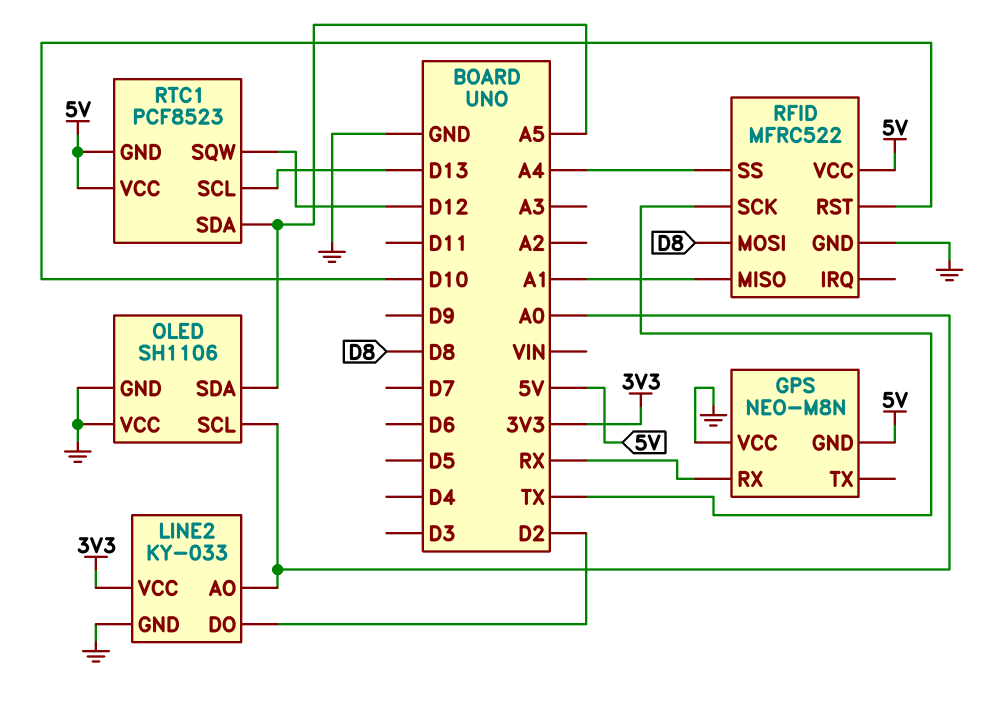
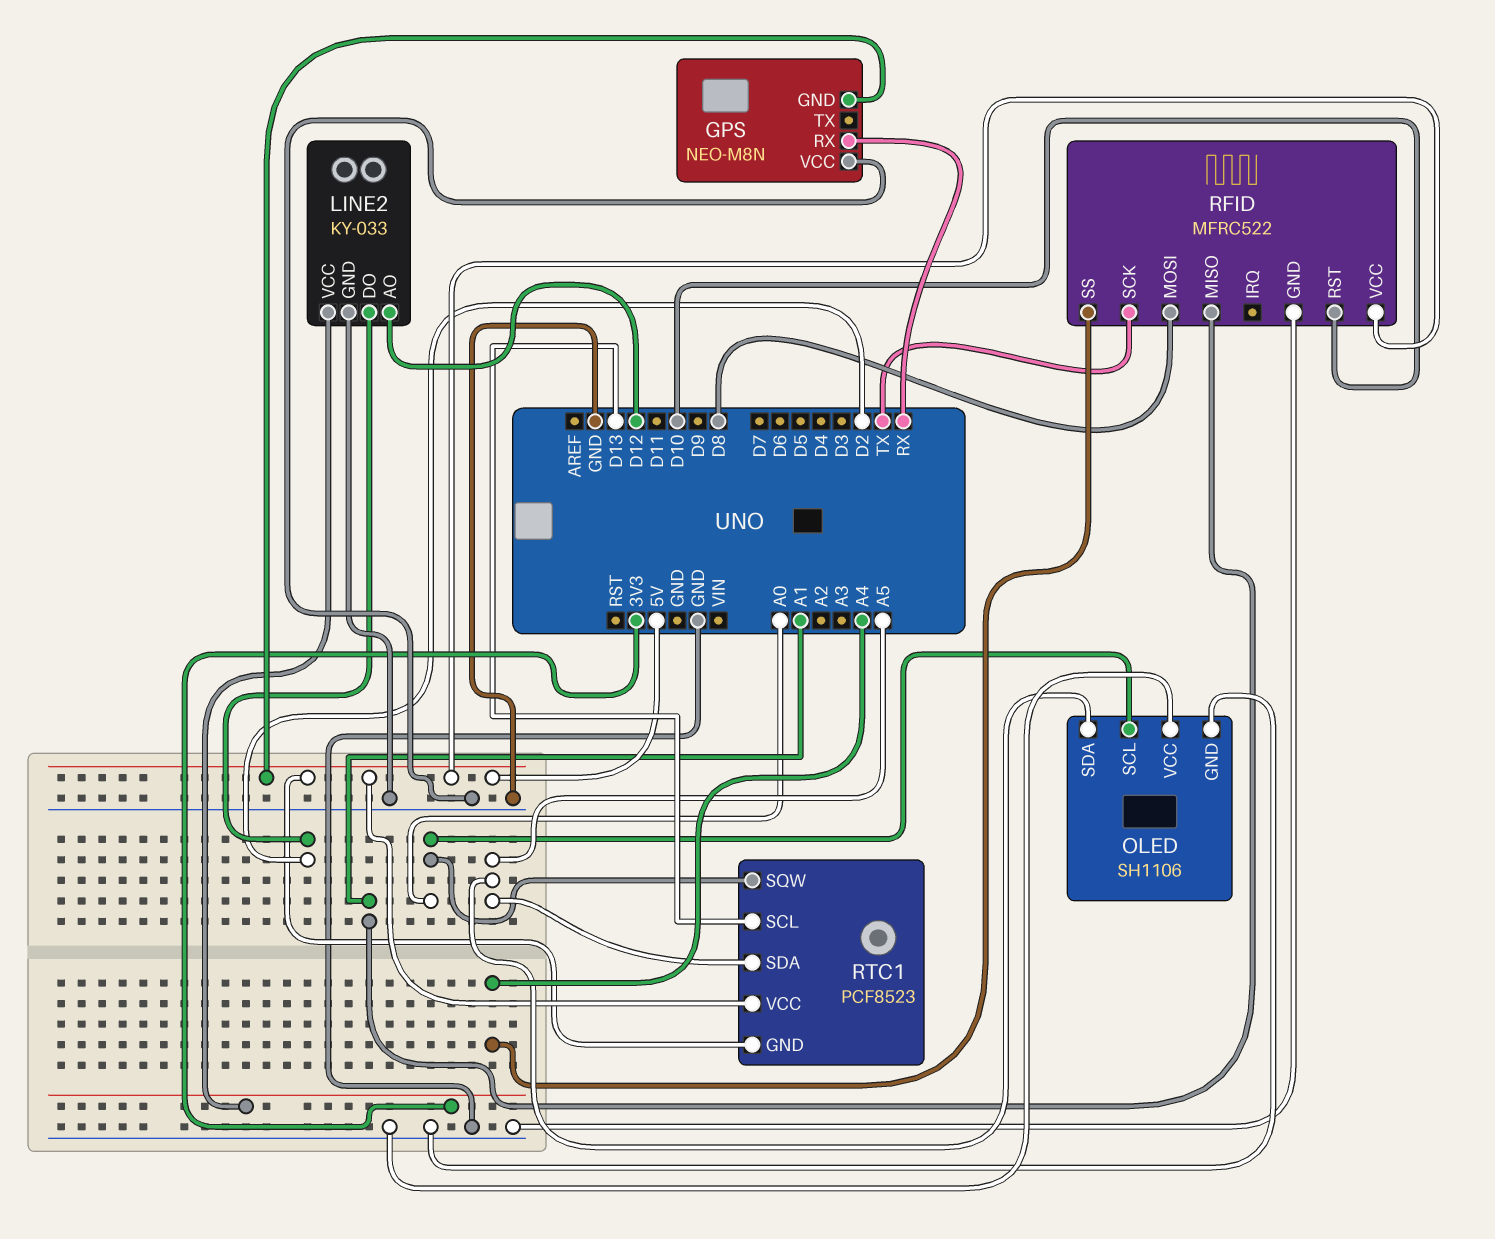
LINE2 pin AO: A0 -> D12
RTC1 pin SQW: D12 -> A0

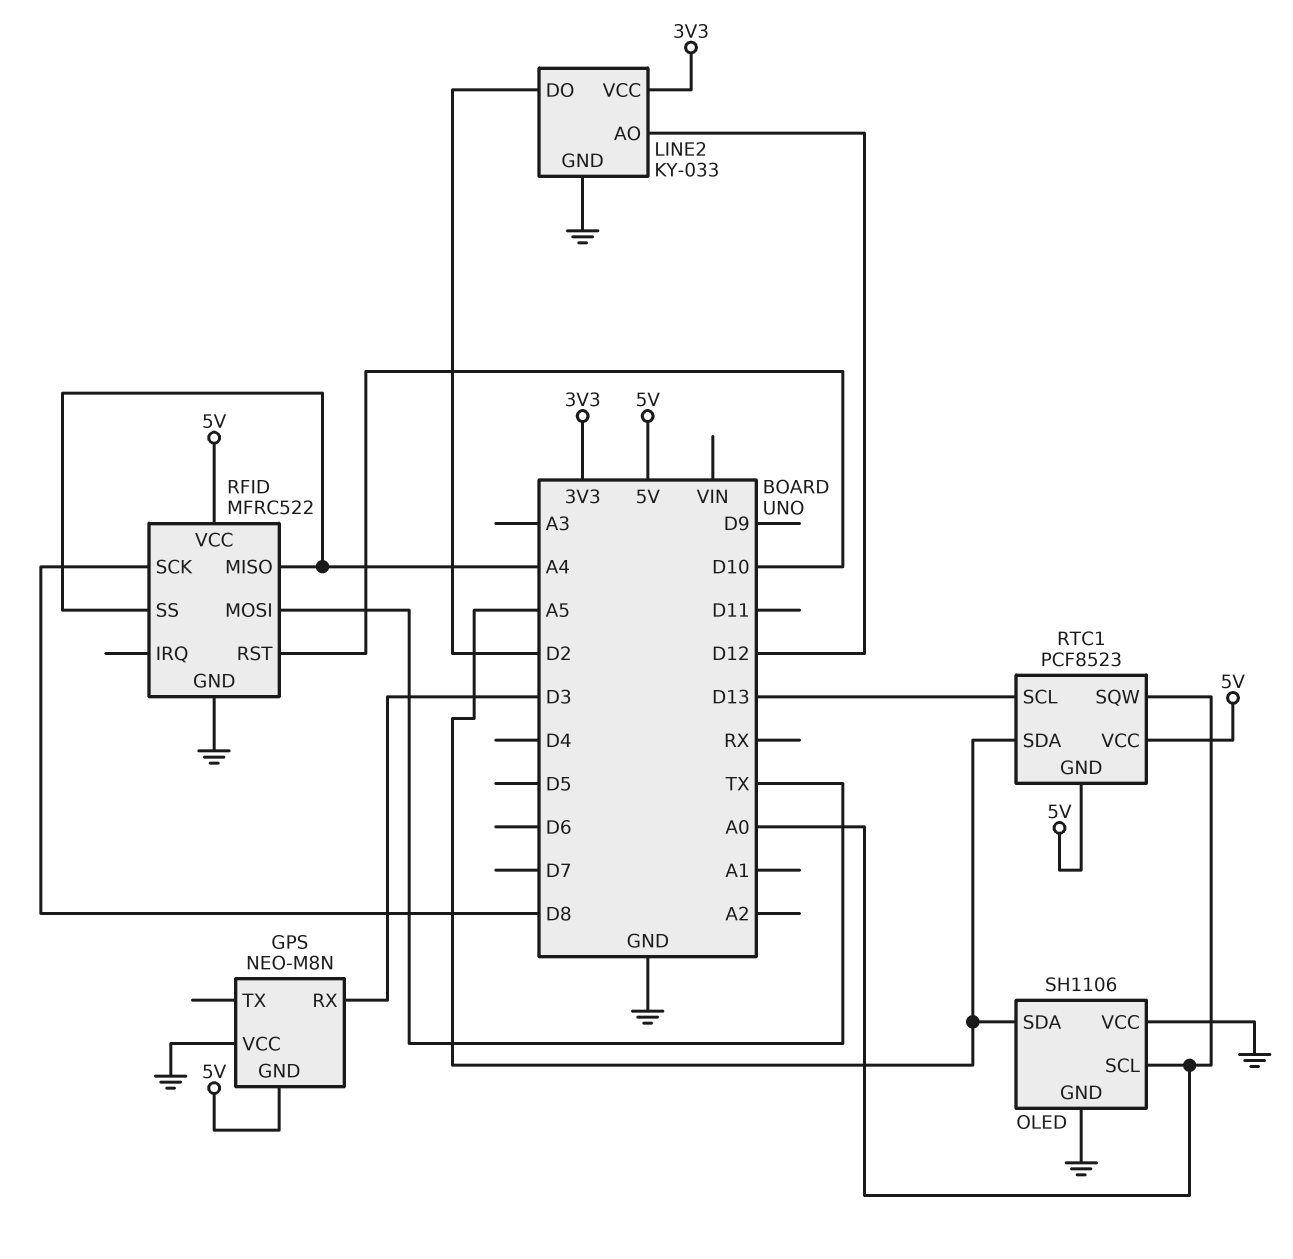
GPS pin RX: RX -> D3
RFID pin MISO: A1 -> A4
RFID pin MOSI: D8 -> TX
RFID pin SCK: TX -> D8

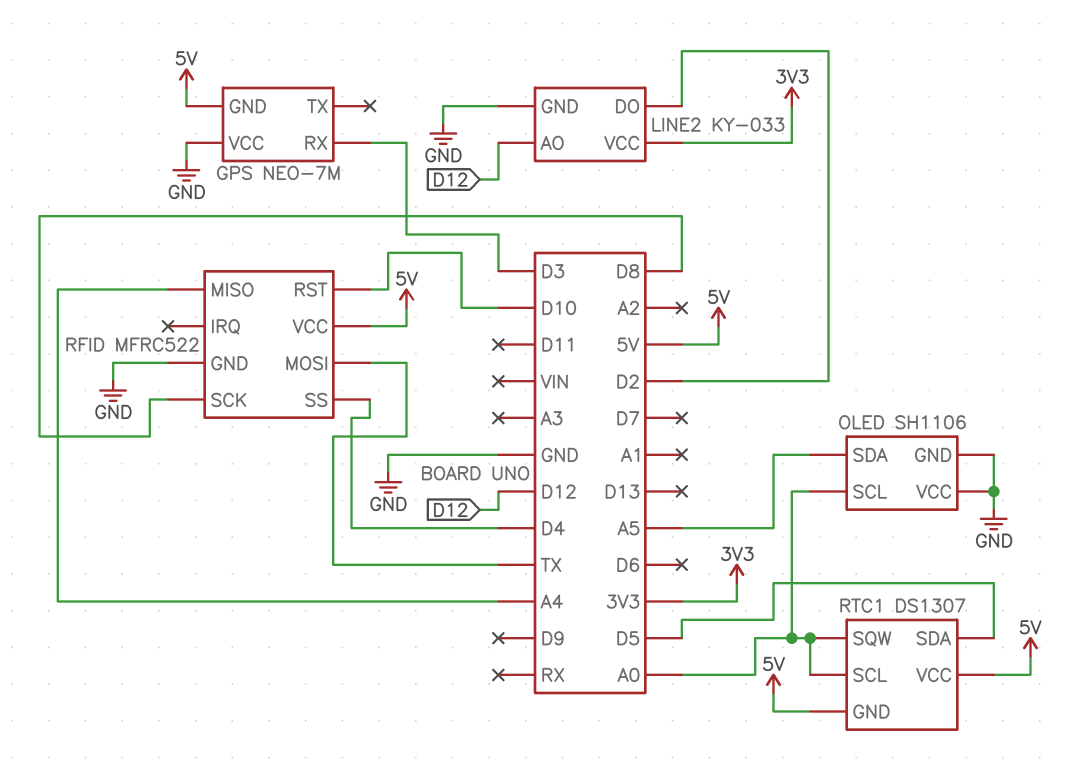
GPS: NEO-M8N -> NEO-7M
RFID pin SS: A4 -> D4
RTC1: PCF8523 -> DS1307
RTC1 pin SCL: D13 -> A0
RTC1 pin SDA: A5 -> D5

